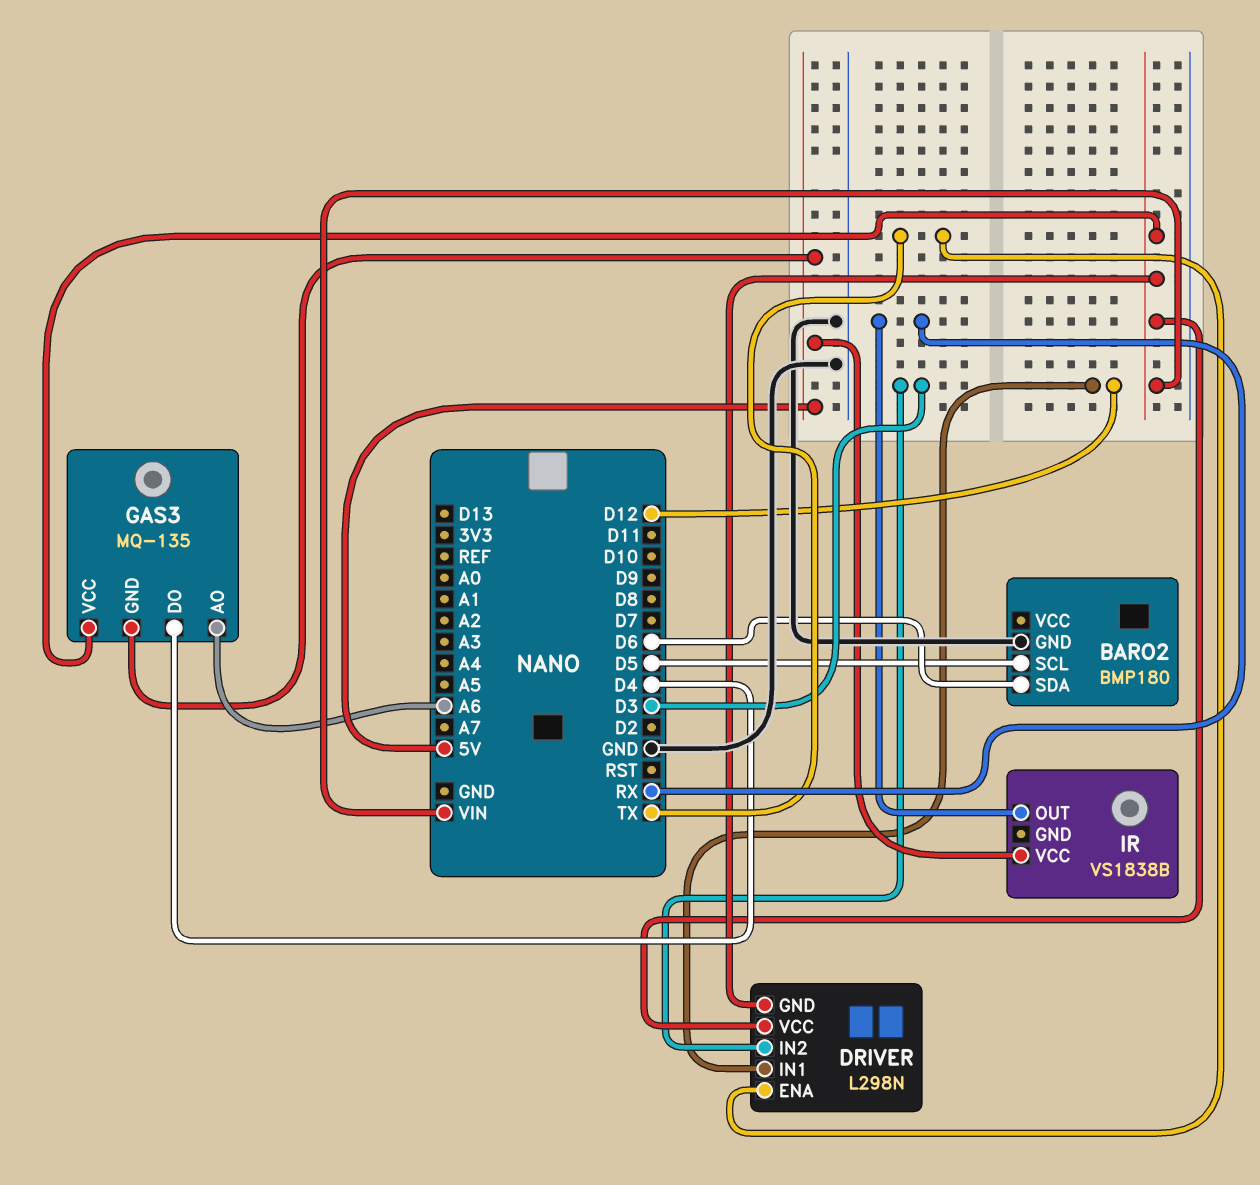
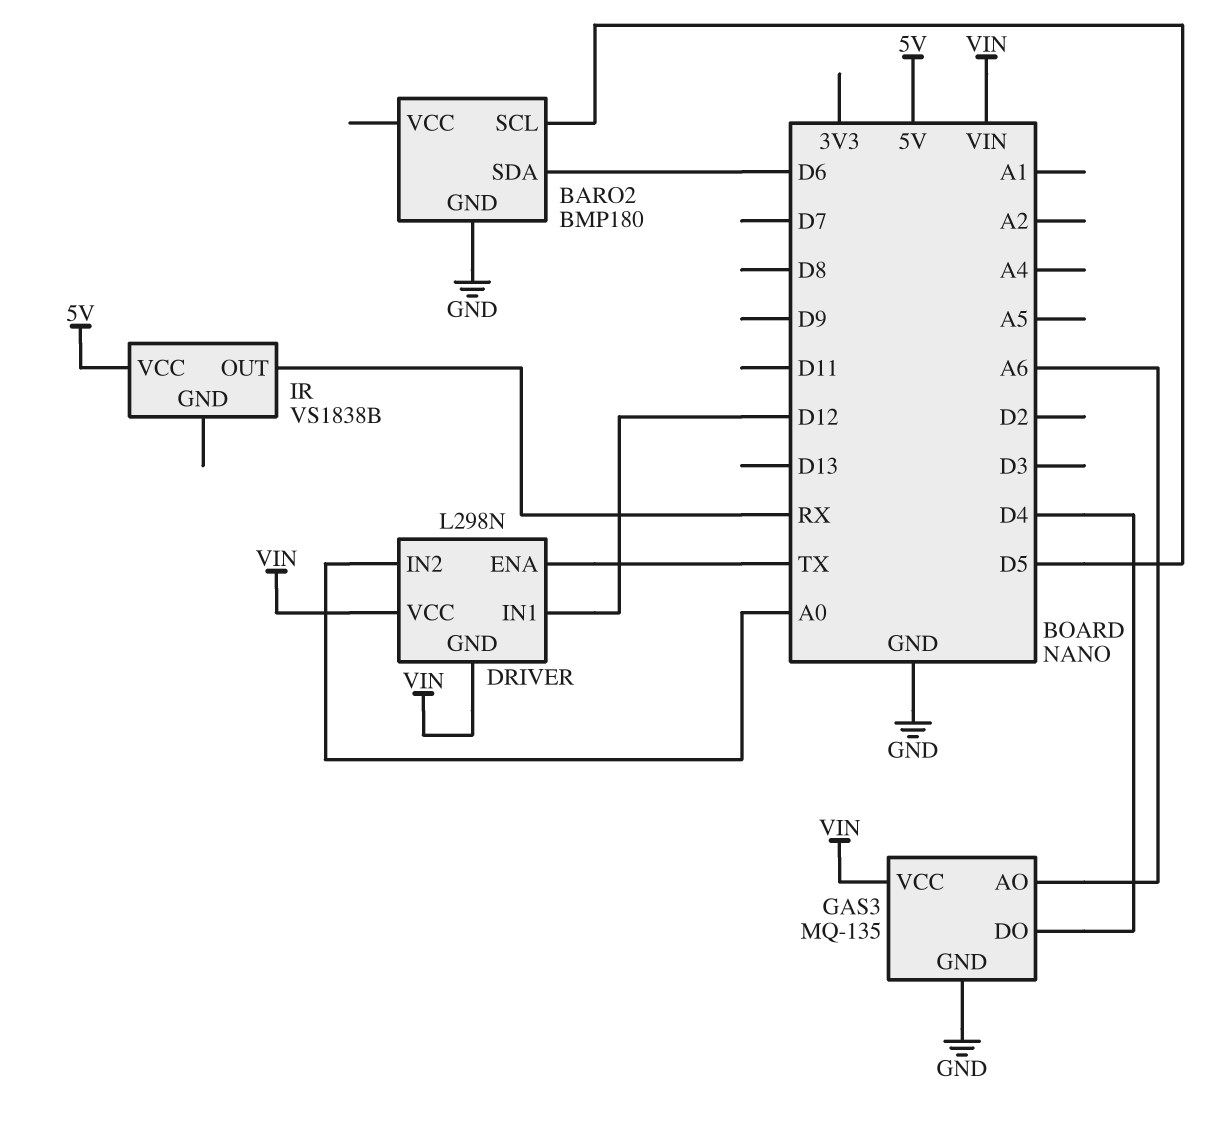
DRIVER pin IN2: D3 -> A0
GAS3 pin GND: 5V -> GND

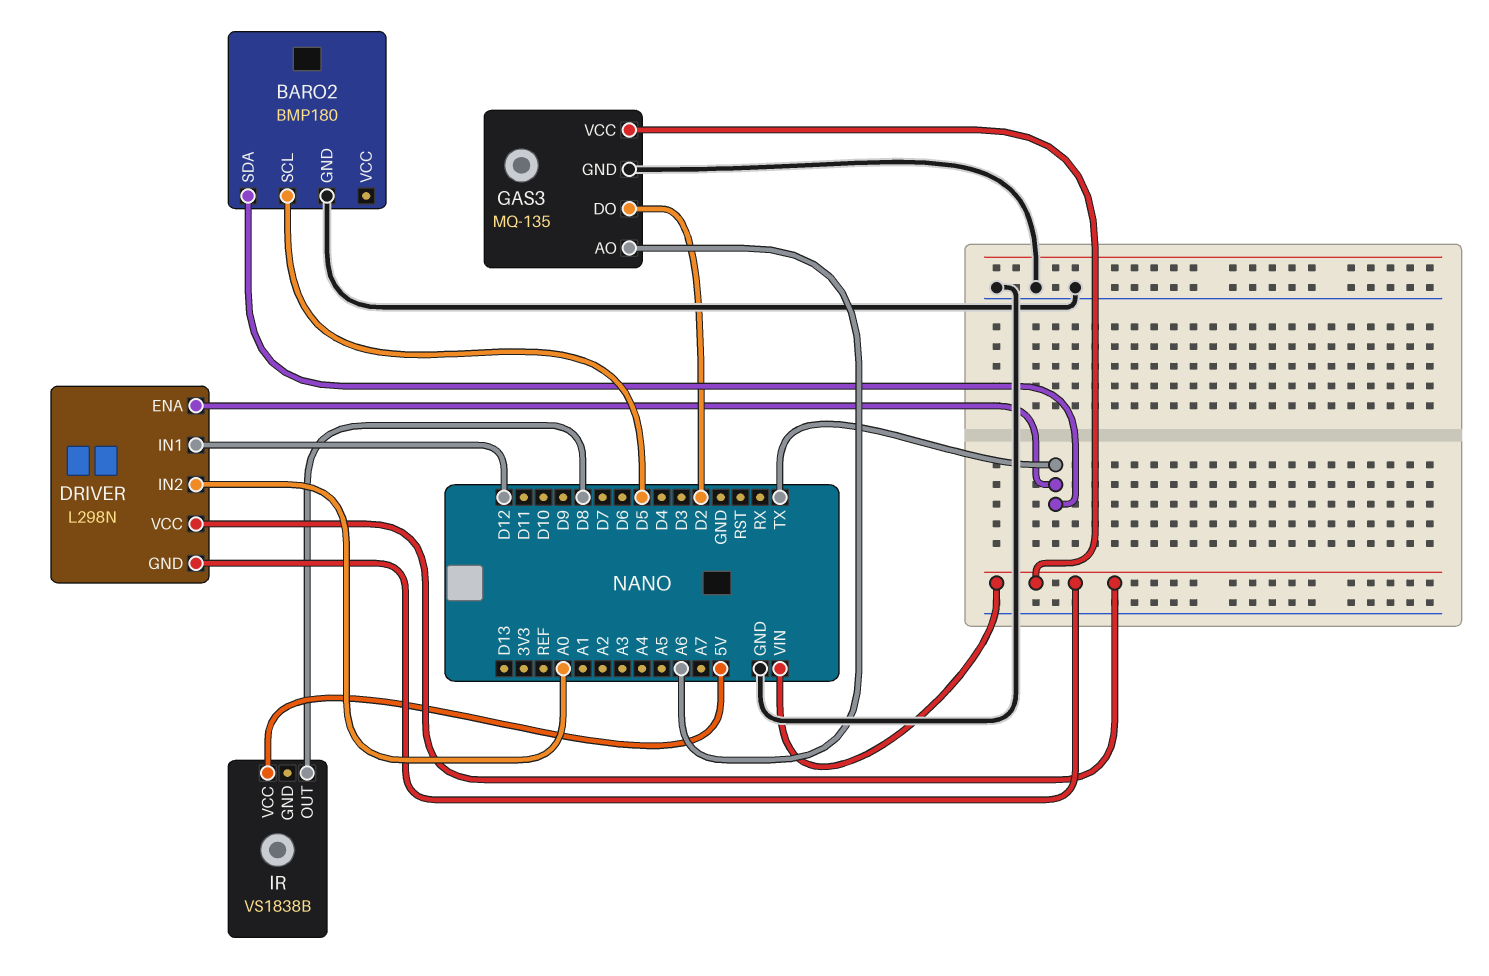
BARO2 pin SDA: D6 -> TX
GAS3 pin DO: D4 -> D2
IR pin OUT: RX -> D8

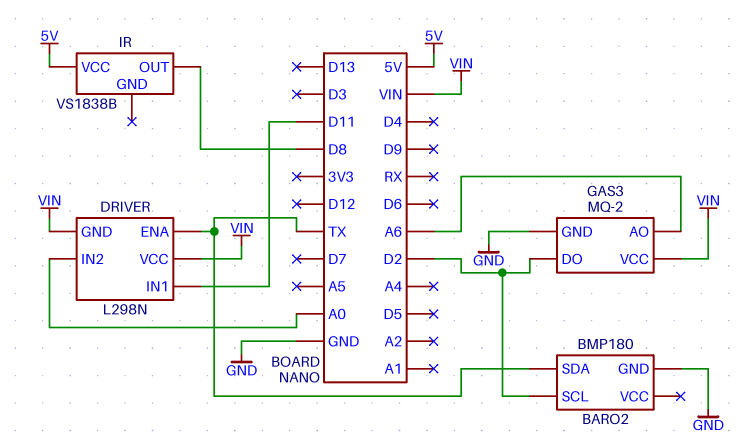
BARO2 pin SCL: D5 -> D2
DRIVER pin IN1: D12 -> D11
GAS3: MQ-135 -> MQ-2

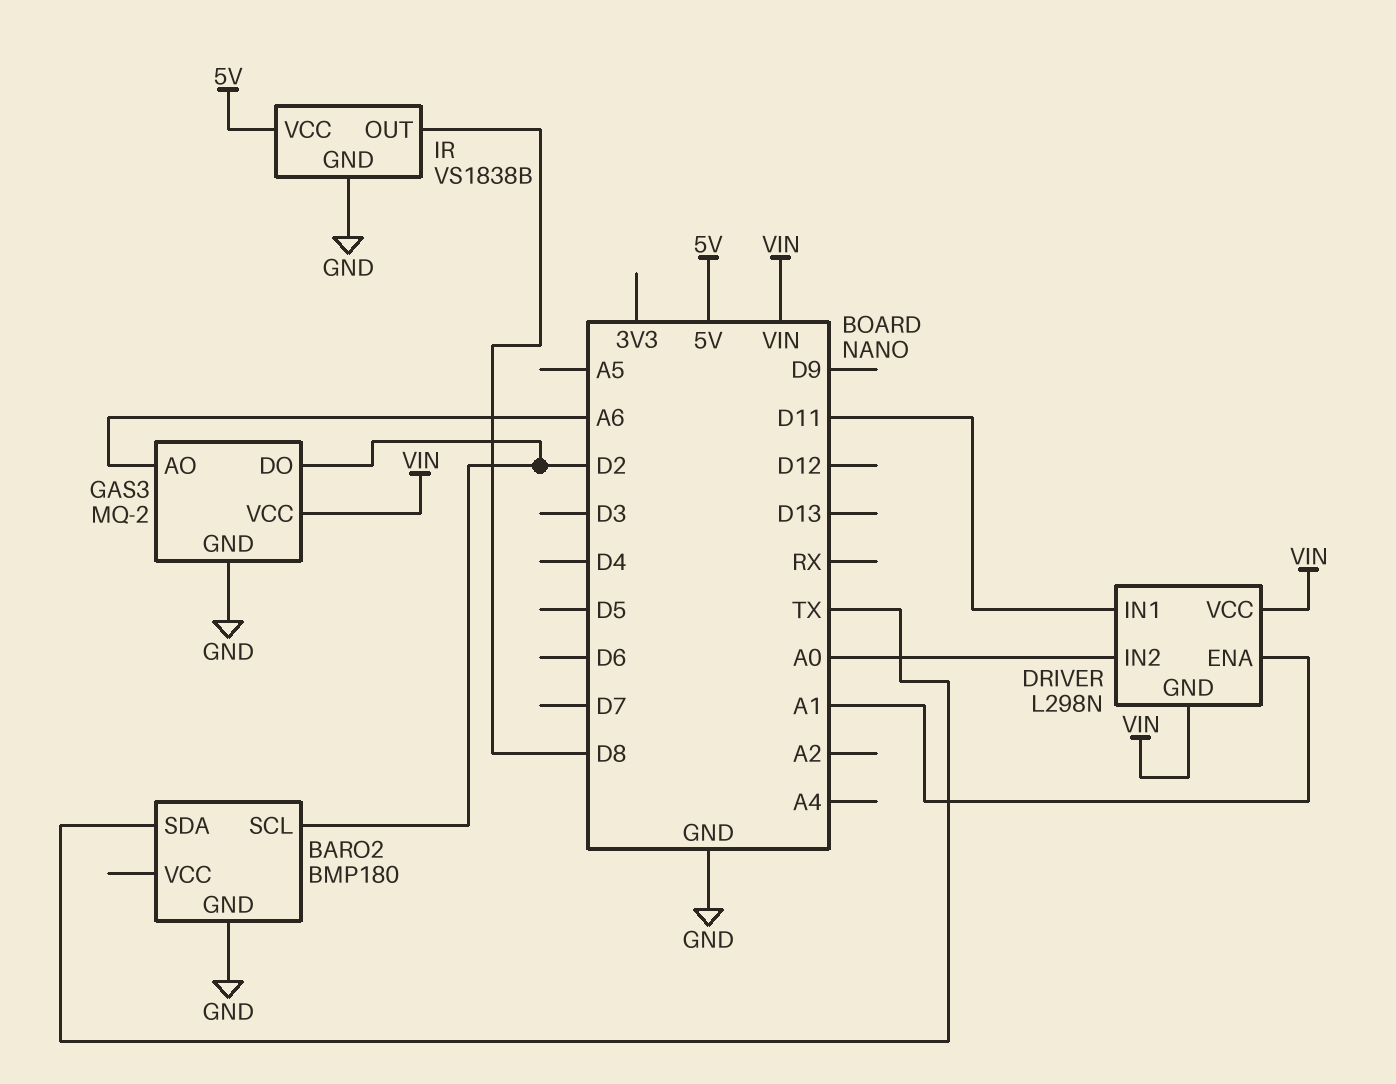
DRIVER pin ENA: TX -> A1
IR pin GND: none -> GND

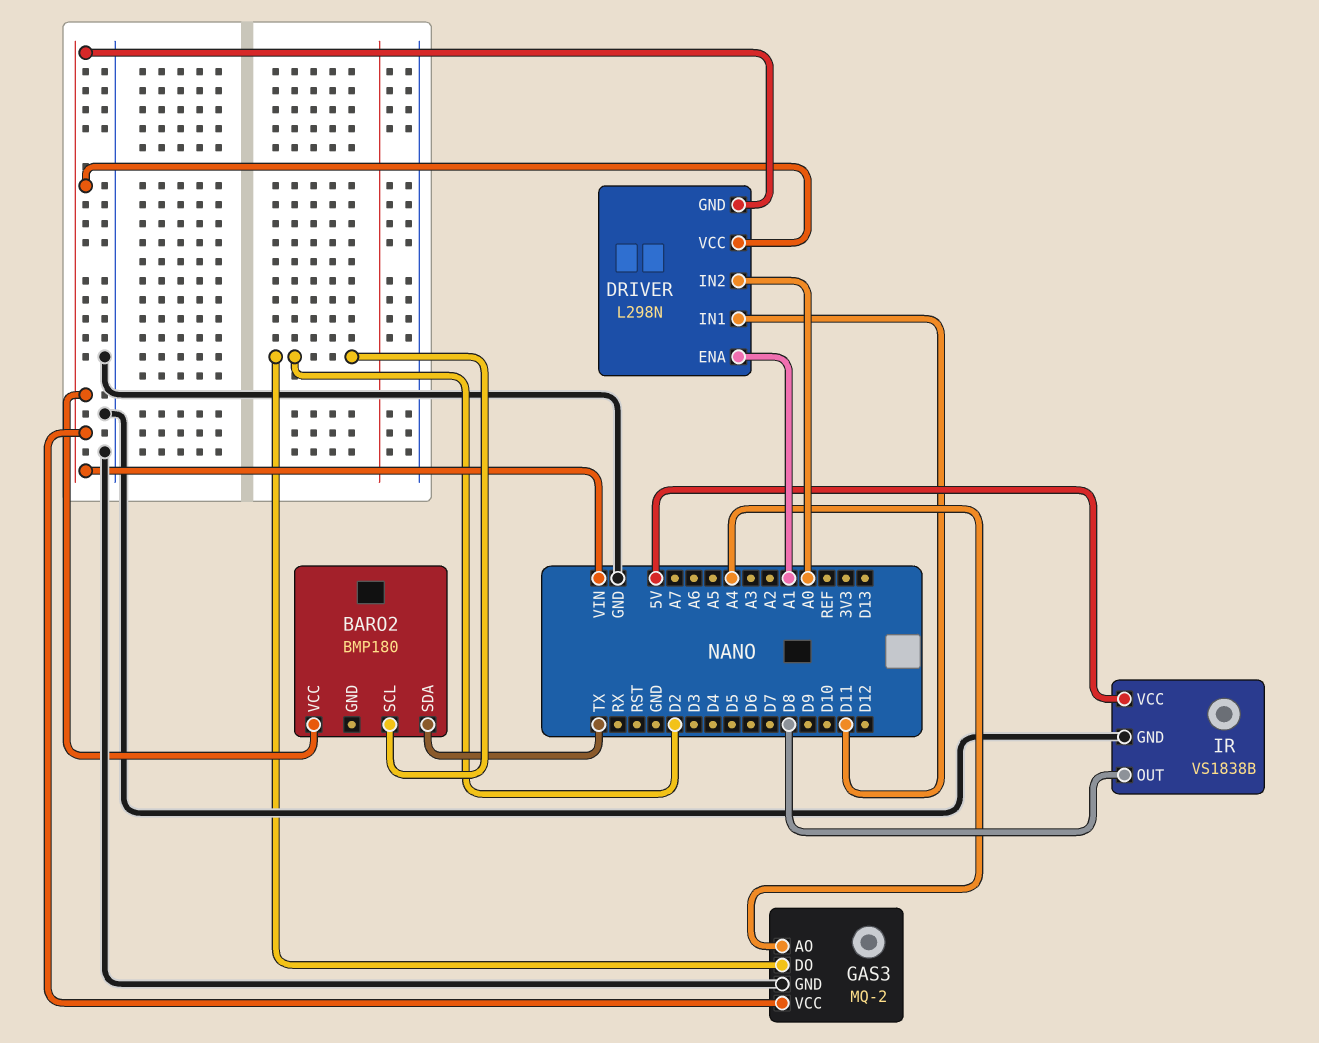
BARO2 pin GND: GND -> none
BARO2 pin VCC: none -> VIN
GAS3 pin AO: A6 -> A4

